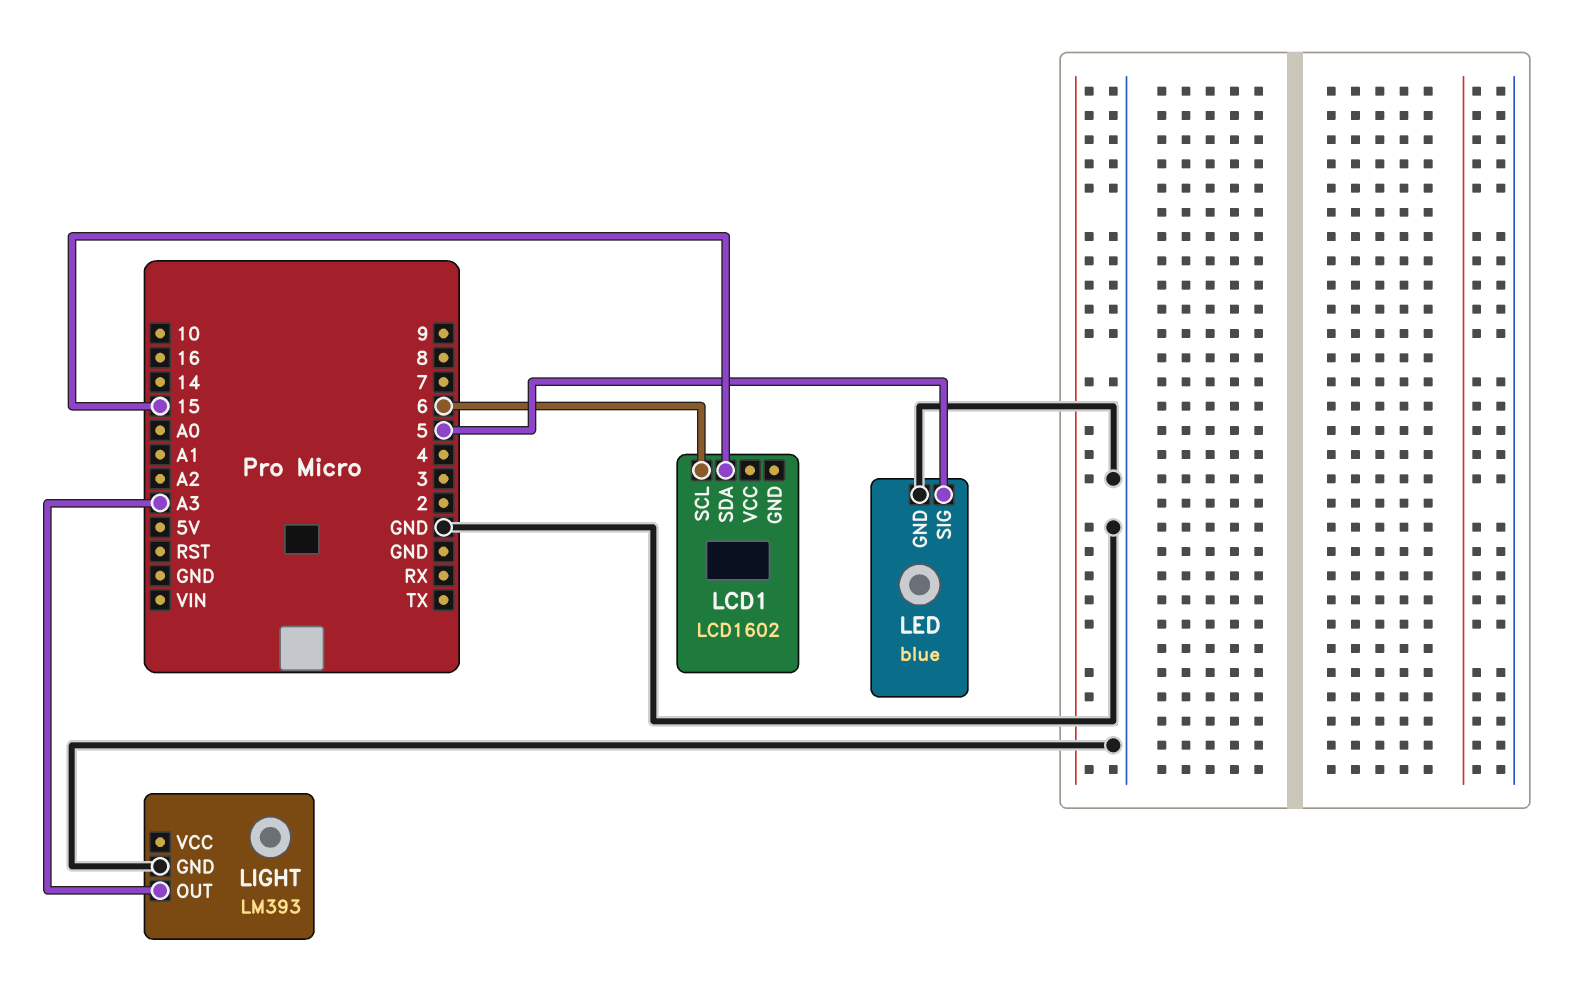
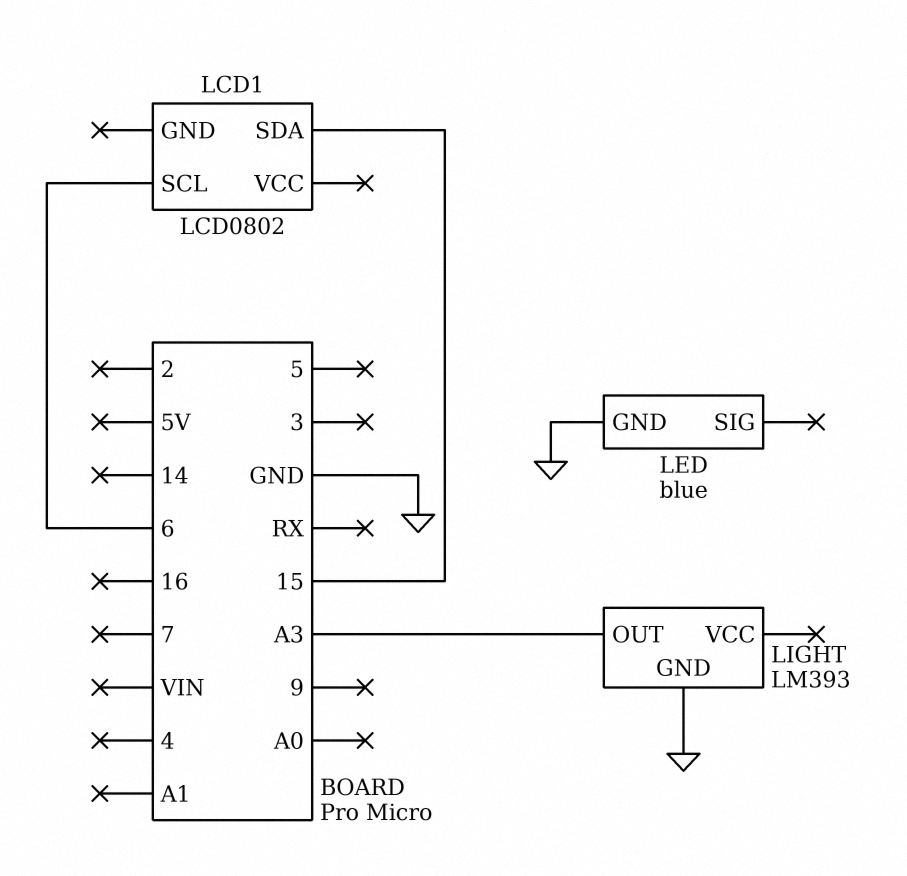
LCD1: LCD1602 -> LCD0802
LED pin SIG: 5 -> none

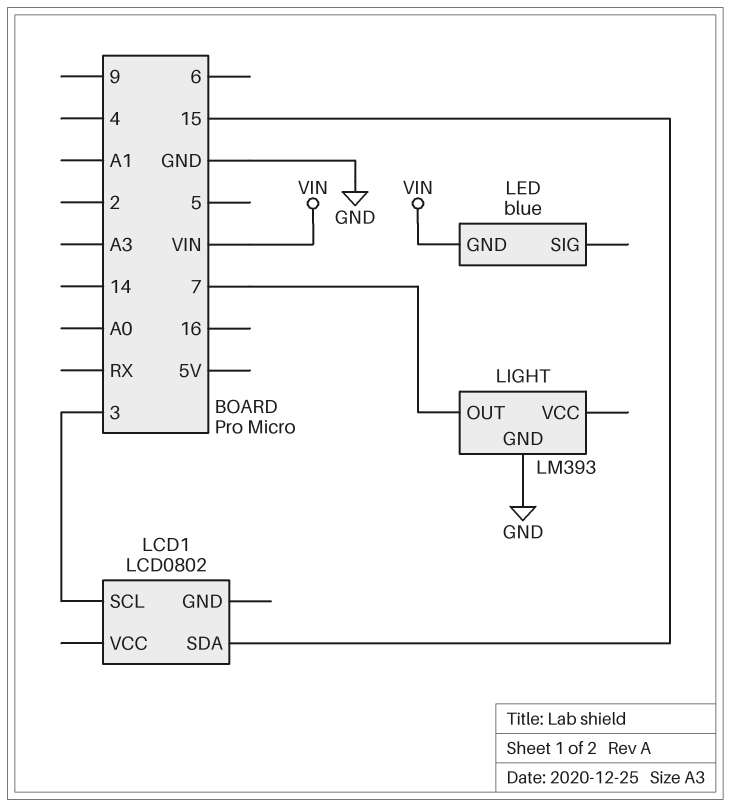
LCD1 pin SCL: 6 -> 3
LED pin GND: GND -> VIN
LIGHT pin OUT: A3 -> 7

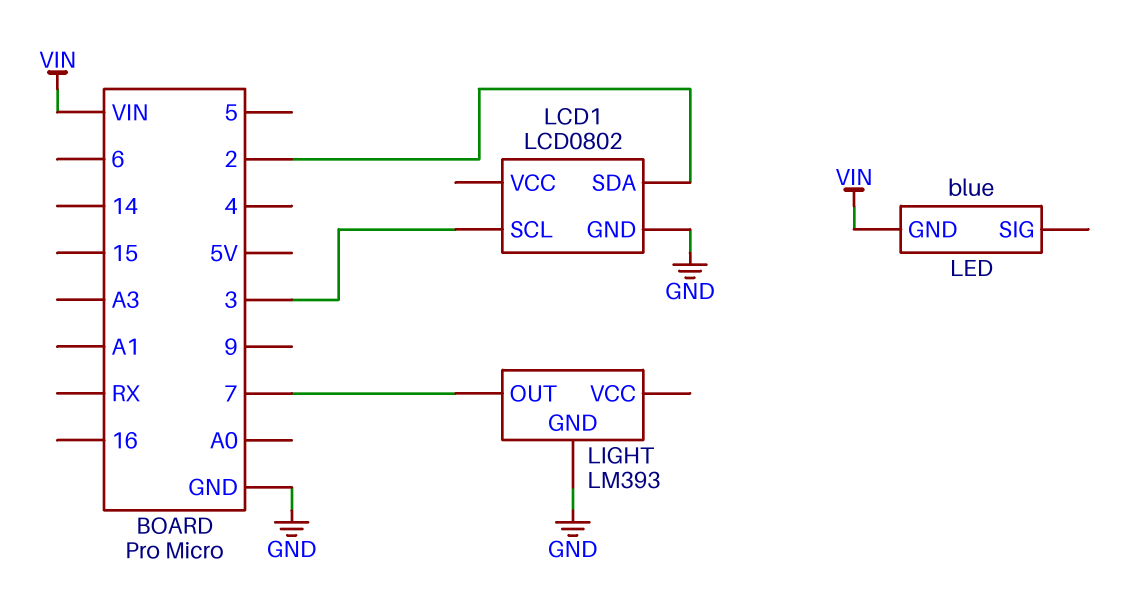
LCD1 pin GND: none -> GND
LCD1 pin SDA: 15 -> 2

